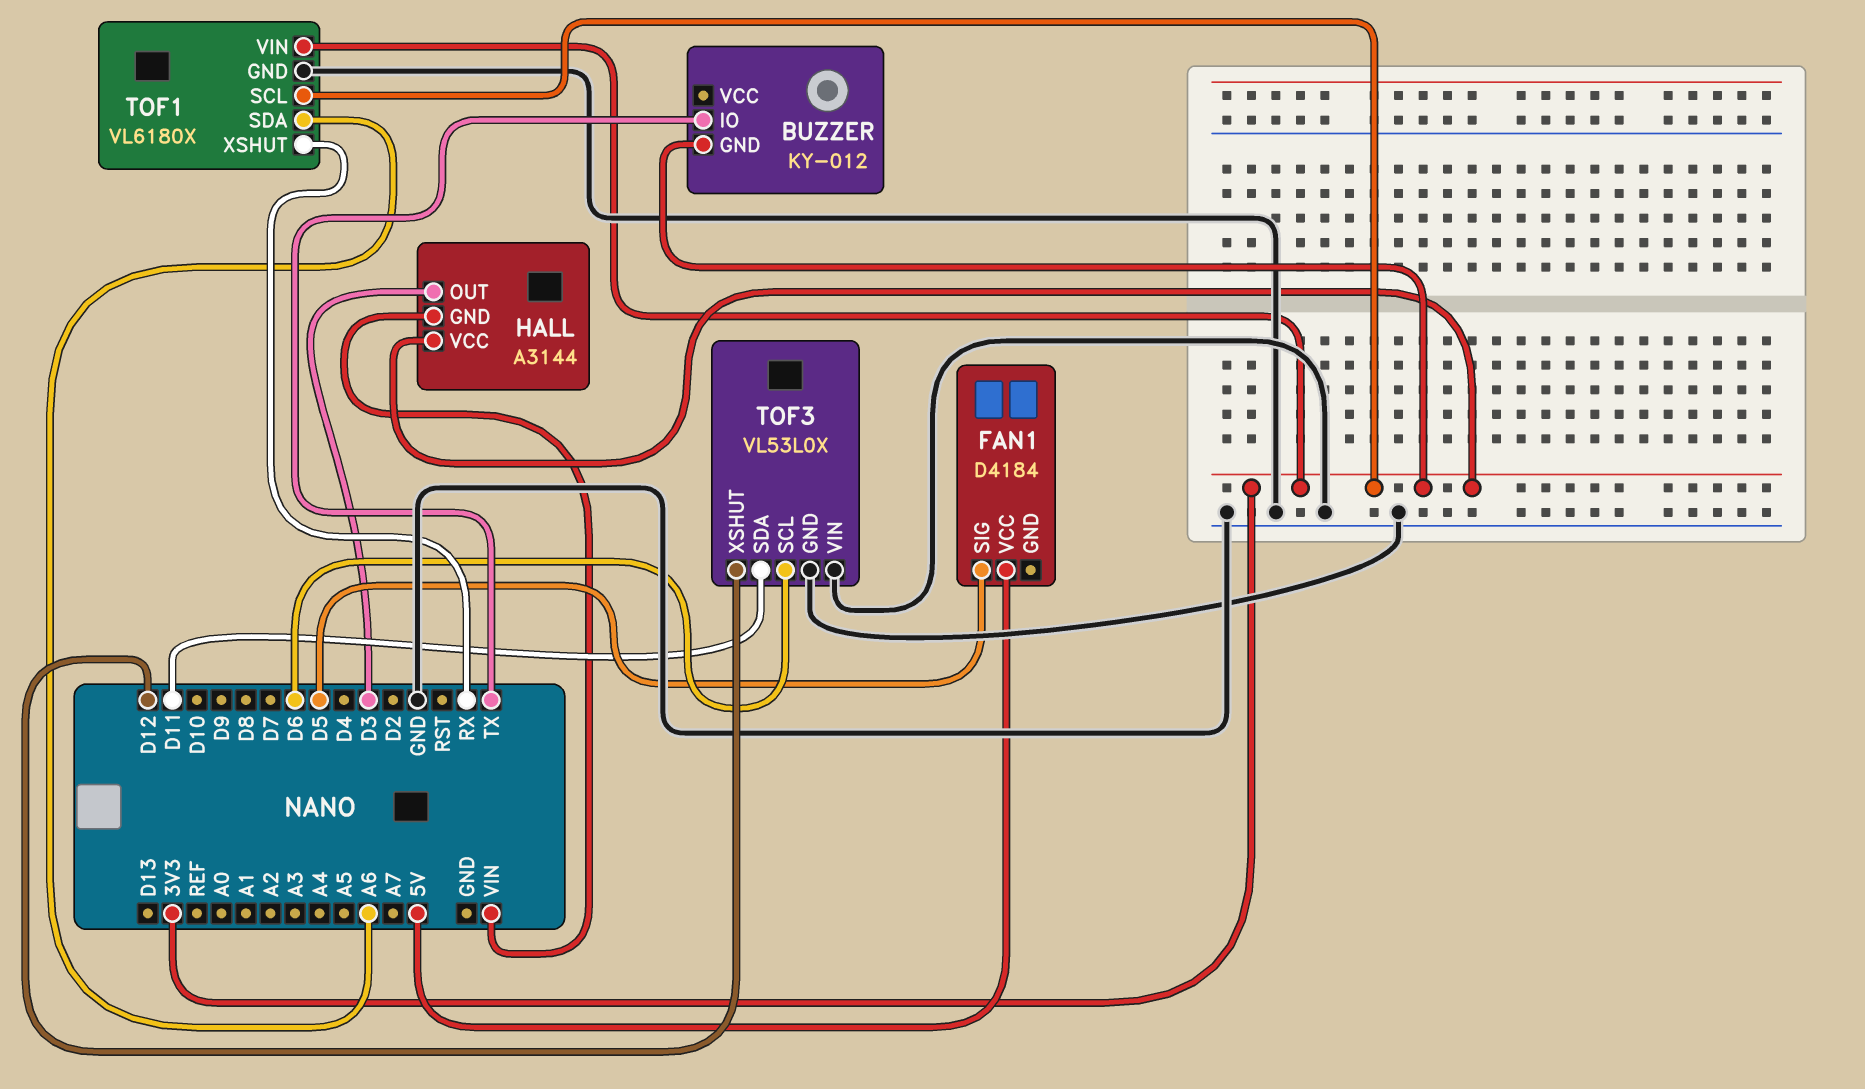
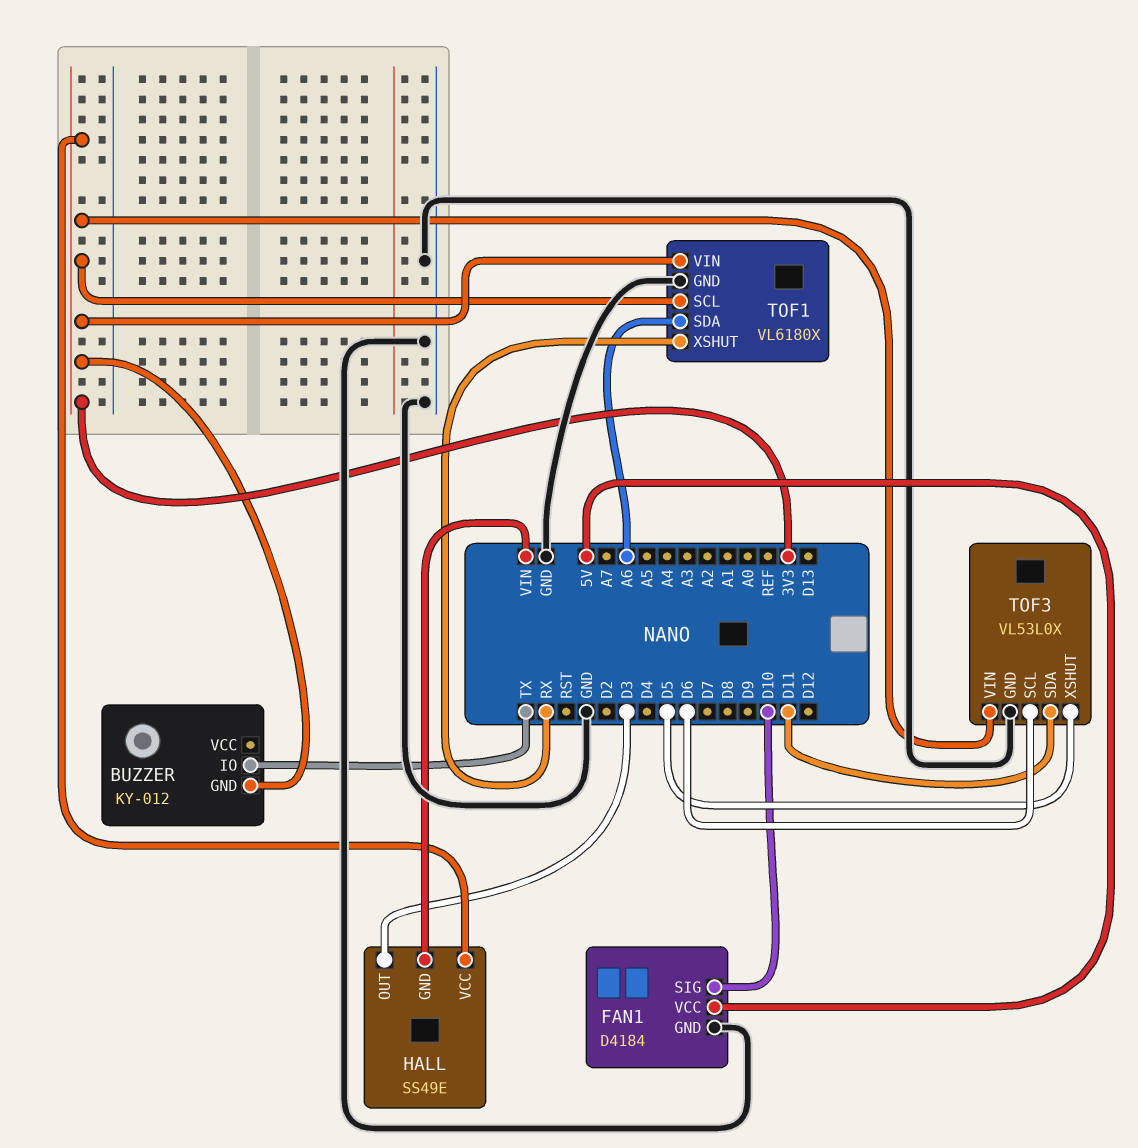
FAN1 pin GND: none -> GND
FAN1 pin SIG: D5 -> D10
HALL: A3144 -> SS49E
TOF3 pin VIN: GND -> 3V3
TOF3 pin XSHUT: D12 -> D5

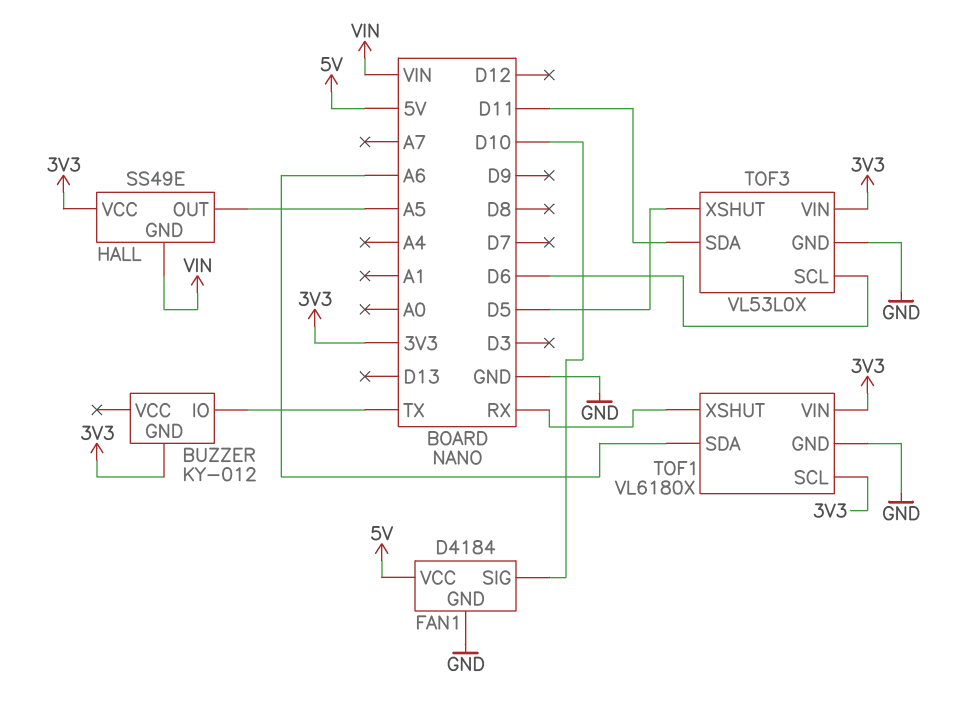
HALL pin OUT: D3 -> A5

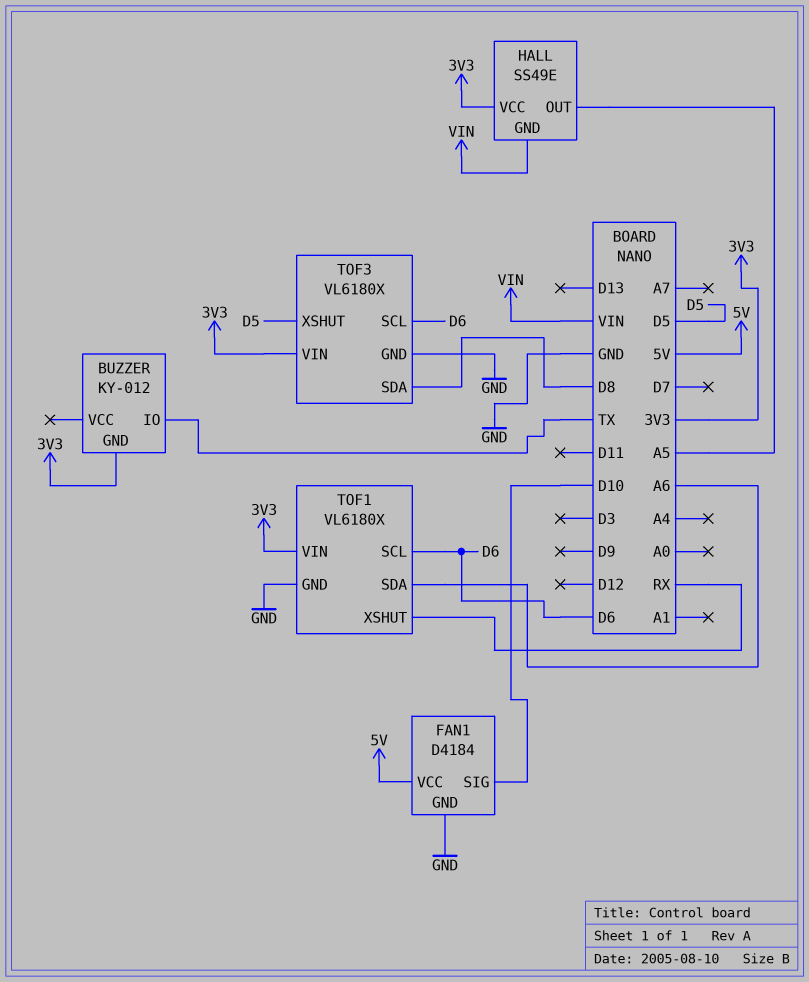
TOF1 pin SCL: 3V3 -> D6
TOF3: VL53L0X -> VL6180X
TOF3 pin SDA: D11 -> D8

